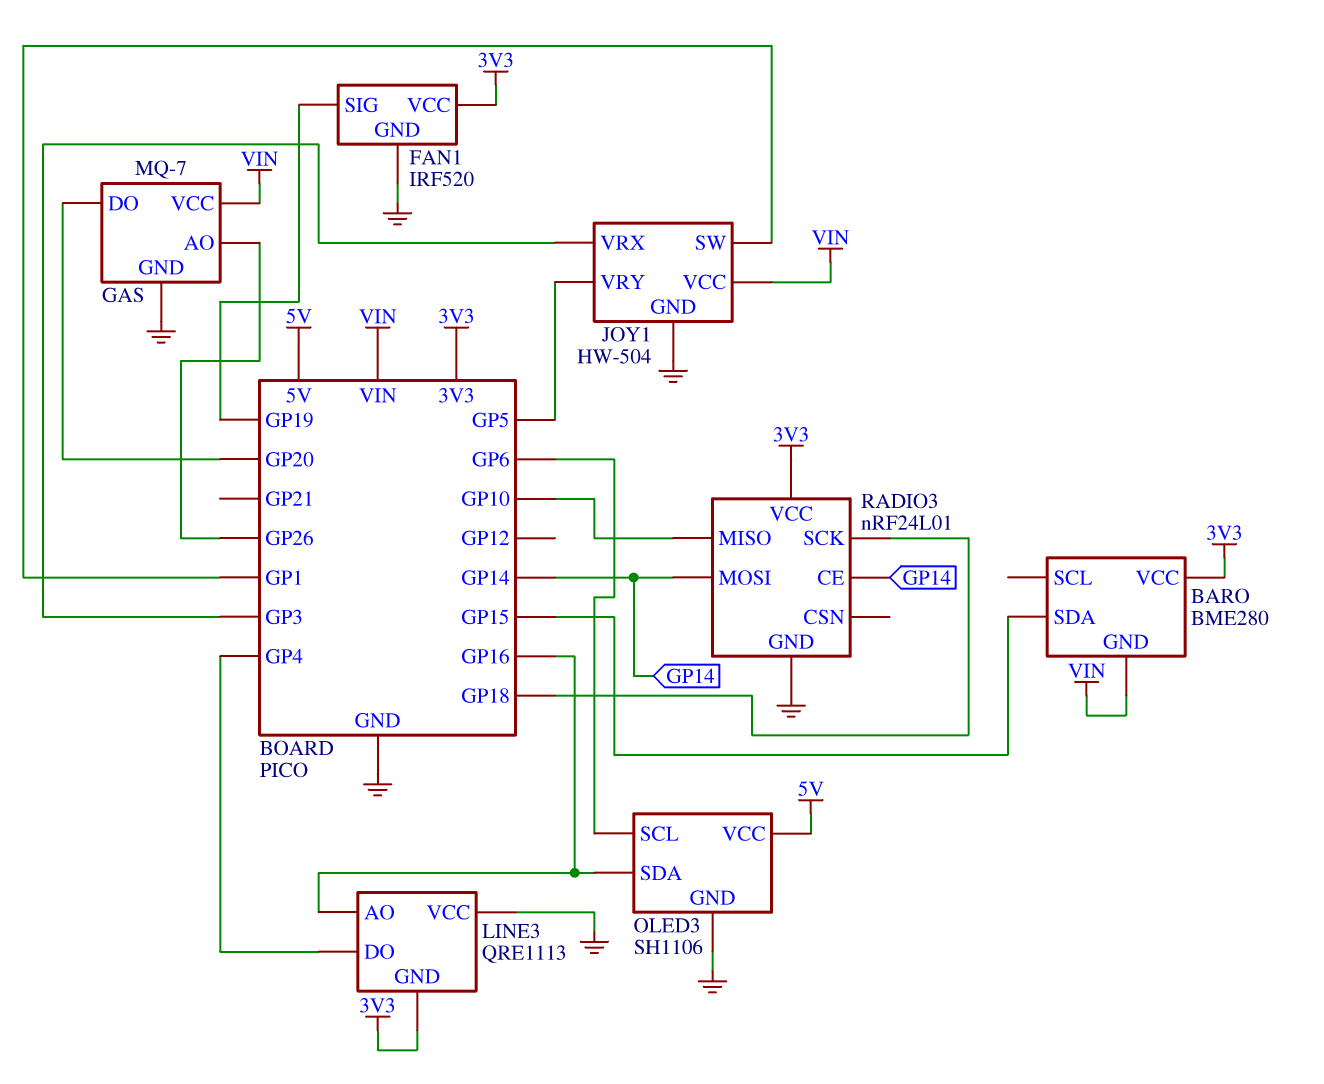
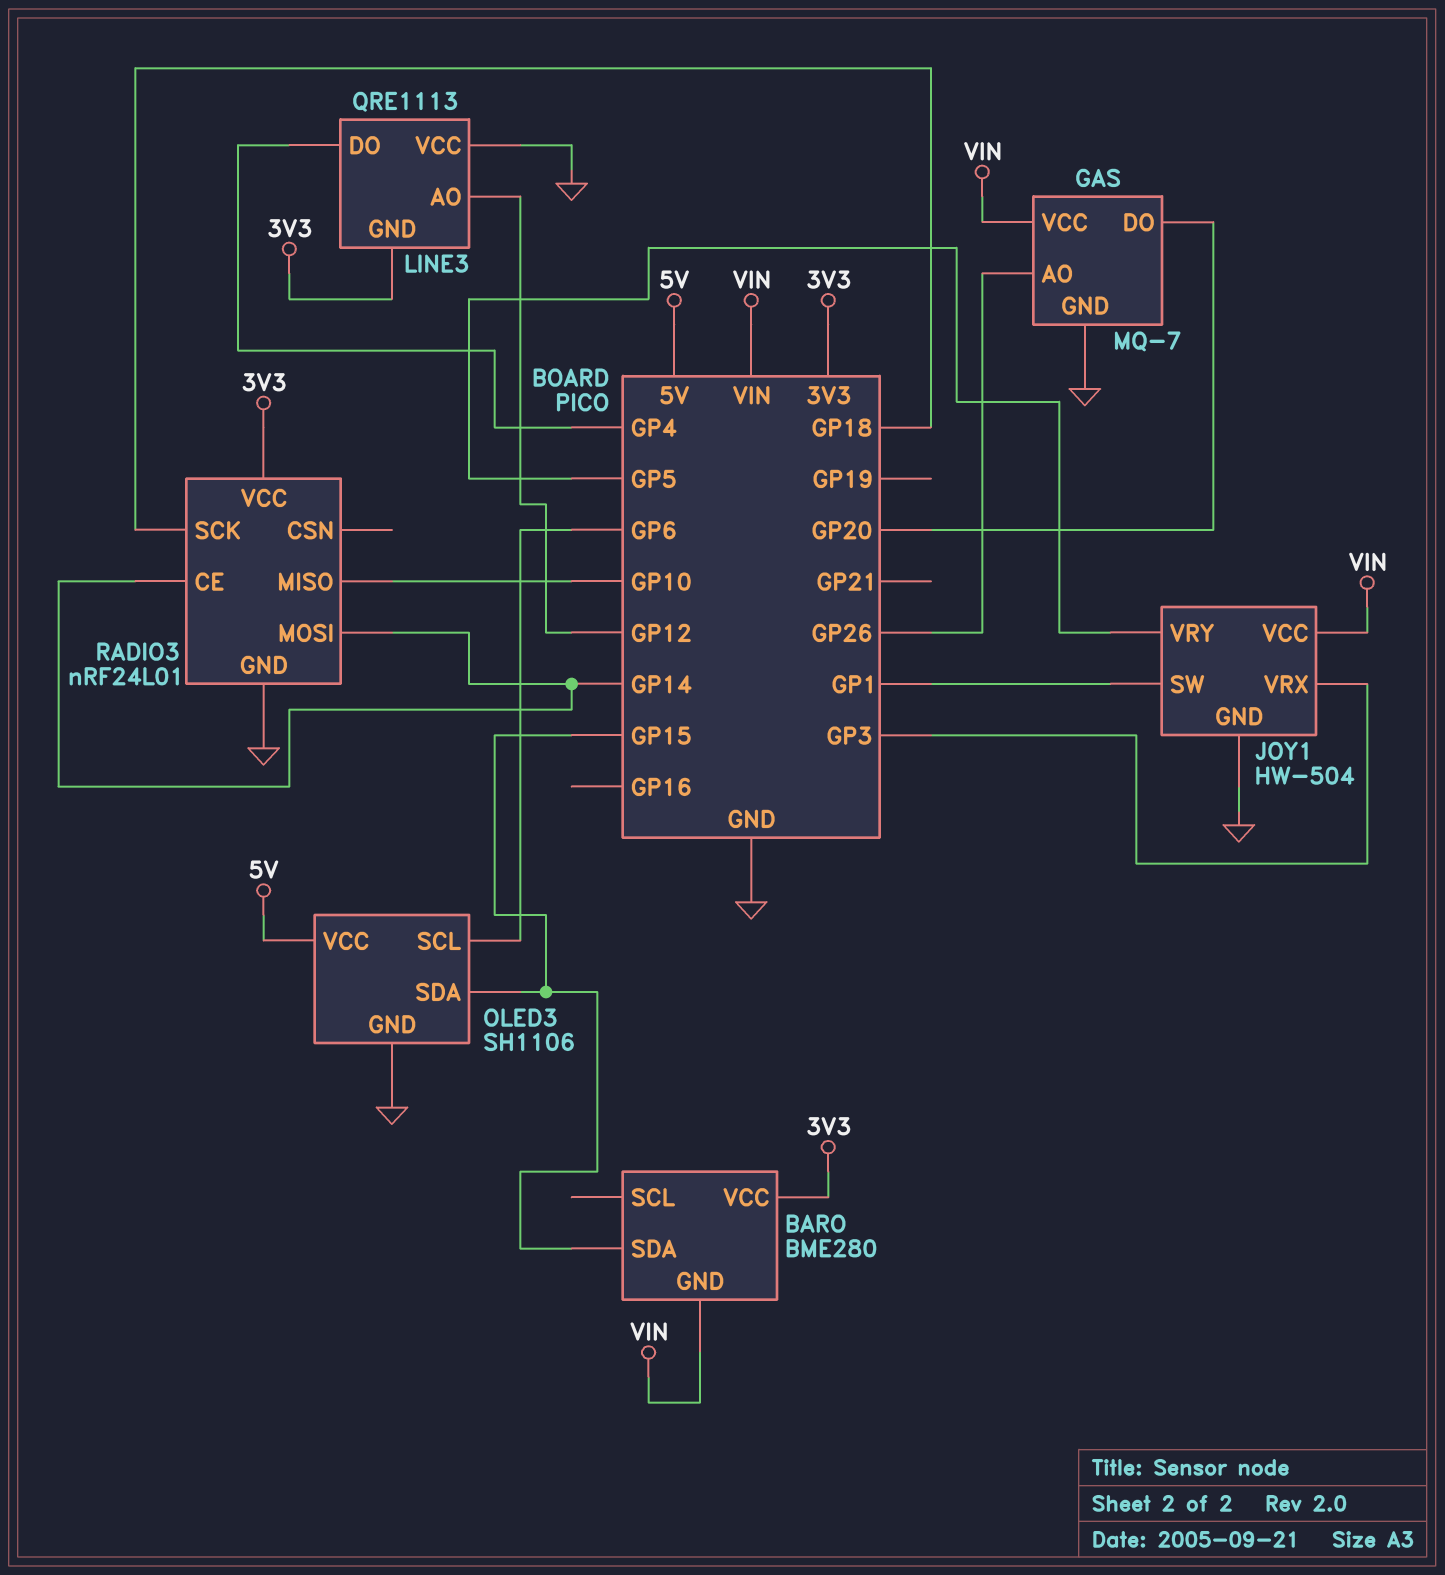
FAN1: IRF520 -> none
FAN1 pin GND: GND -> none
FAN1 pin SIG: GP19 -> none
FAN1 pin VCC: 3V3 -> none
LINE3 pin AO: GP16 -> GP12
OLED3 pin SDA: GP16 -> GP15

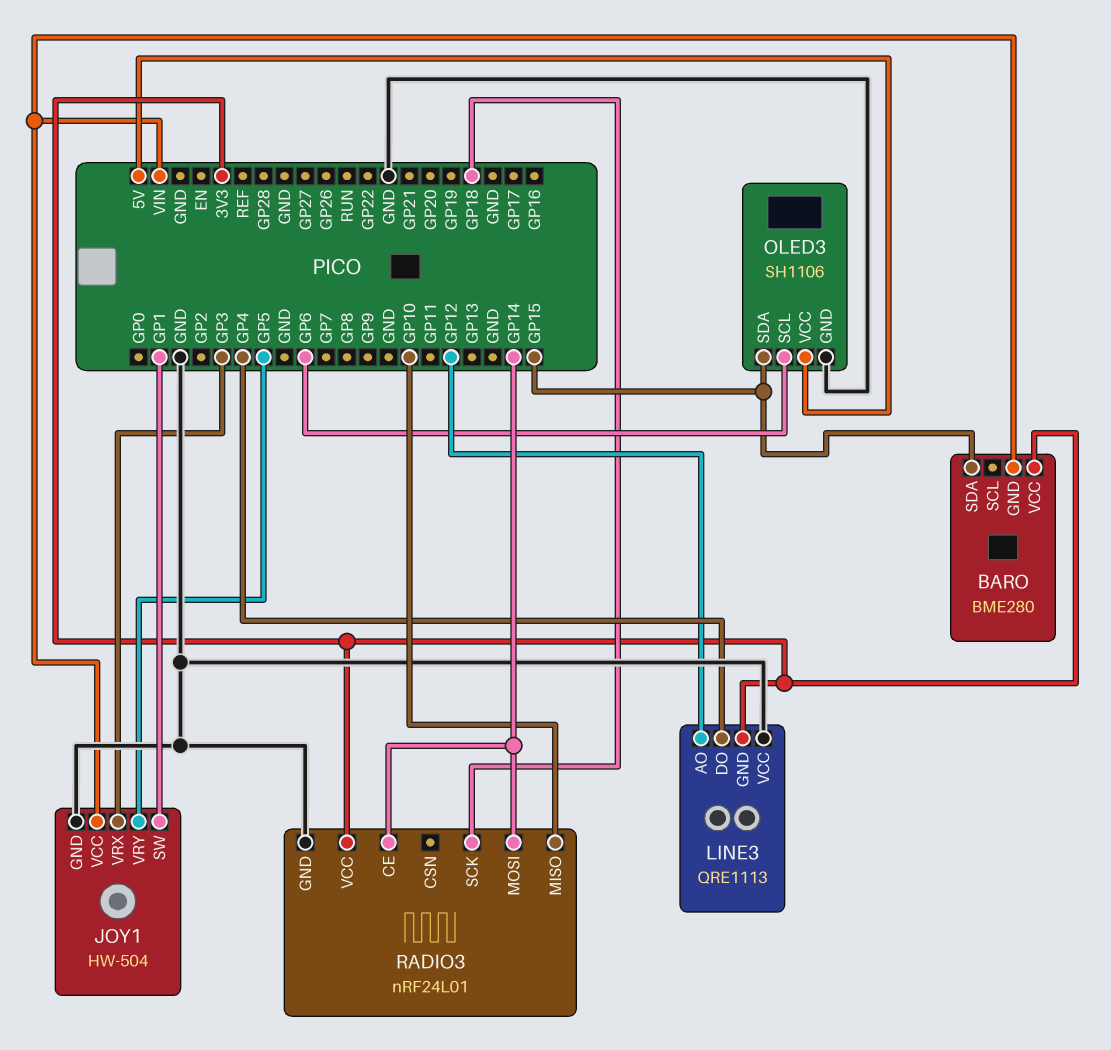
GAS: MQ-7 -> none
GAS pin AO: GP26 -> none
GAS pin DO: GP20 -> none
GAS pin GND: GND -> none
GAS pin VCC: VIN -> none

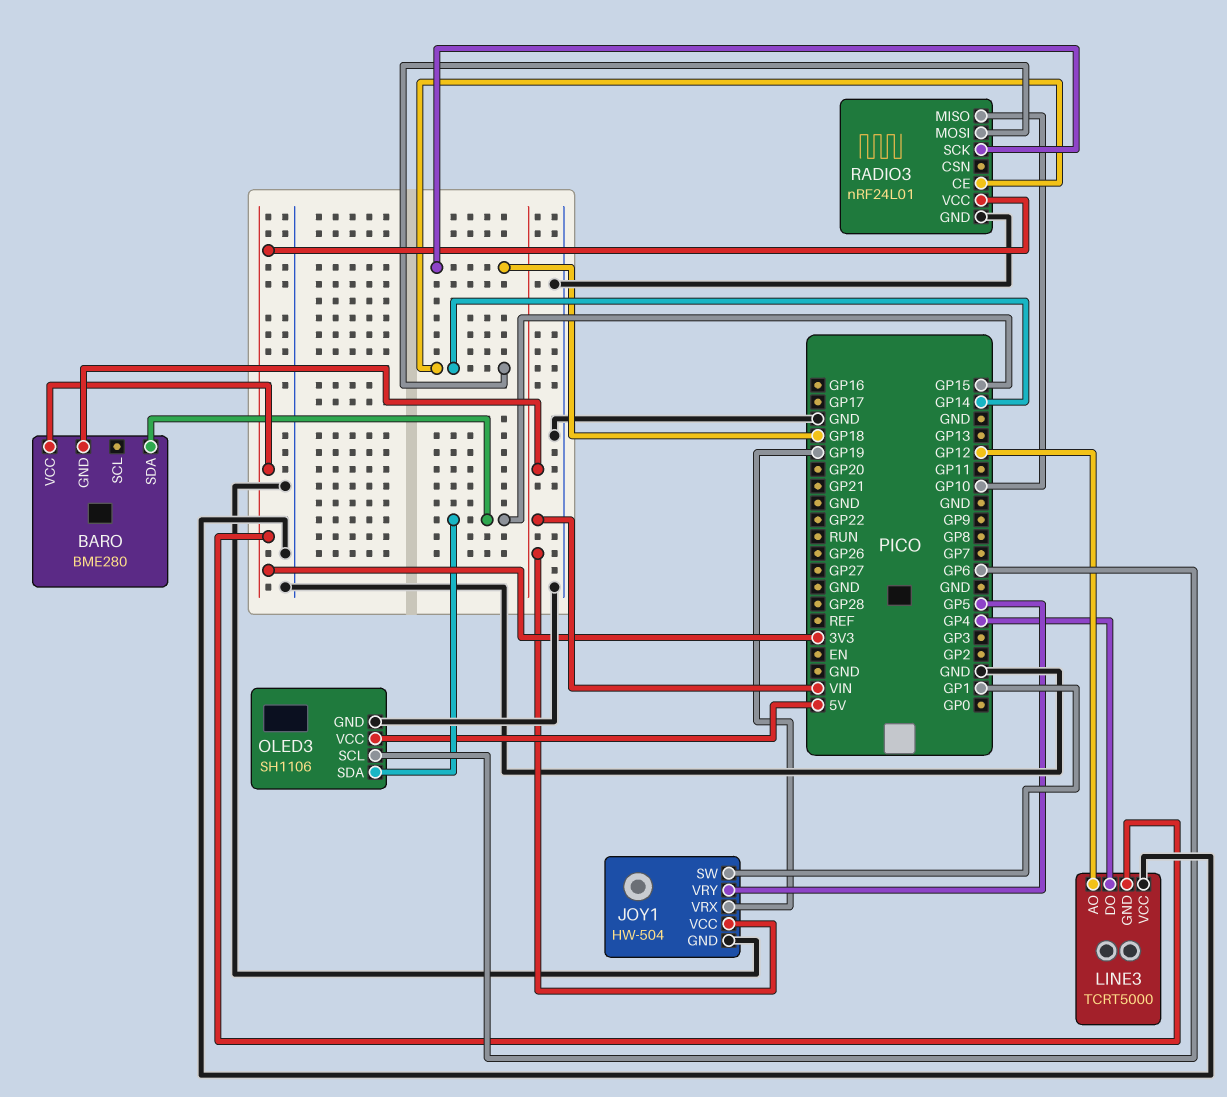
JOY1 pin VRX: GP3 -> GP19
LINE3: QRE1113 -> TCRT5000

